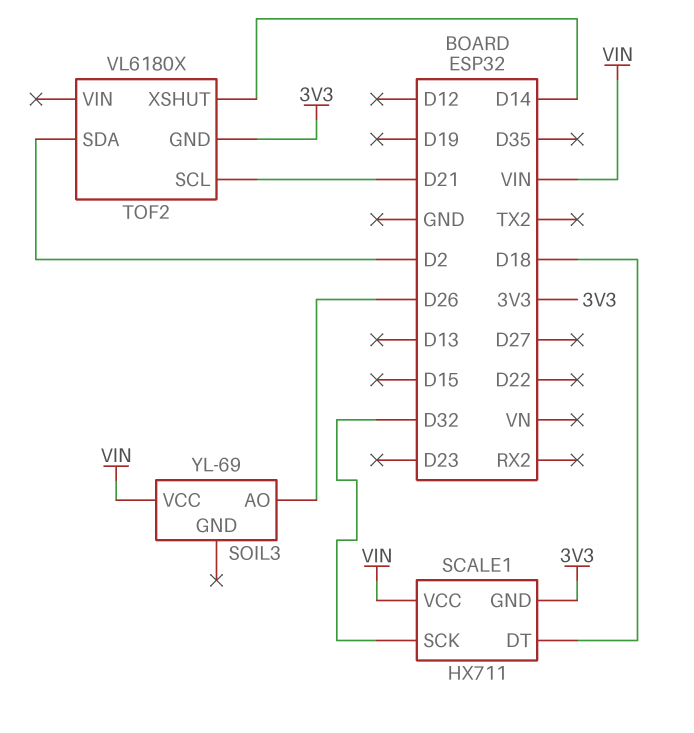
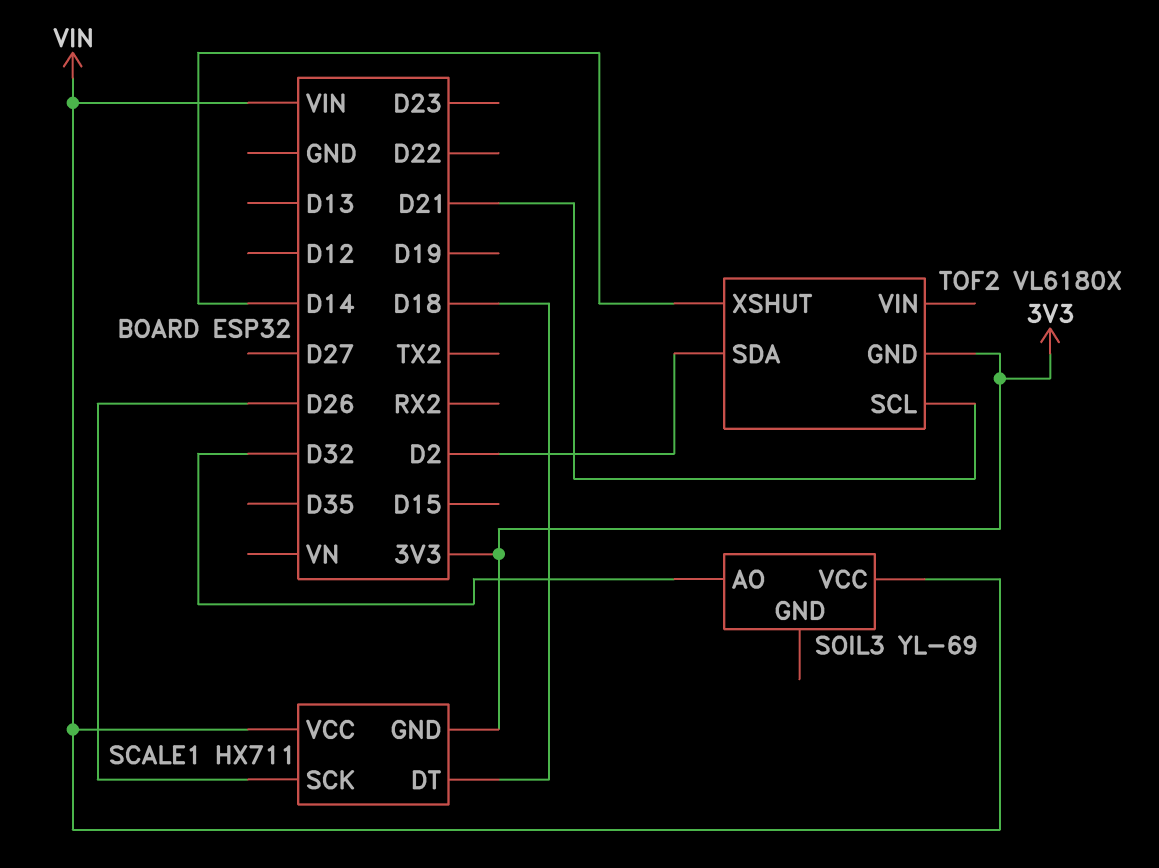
SCALE1 pin SCK: D32 -> D26
SOIL3 pin AO: D26 -> D32

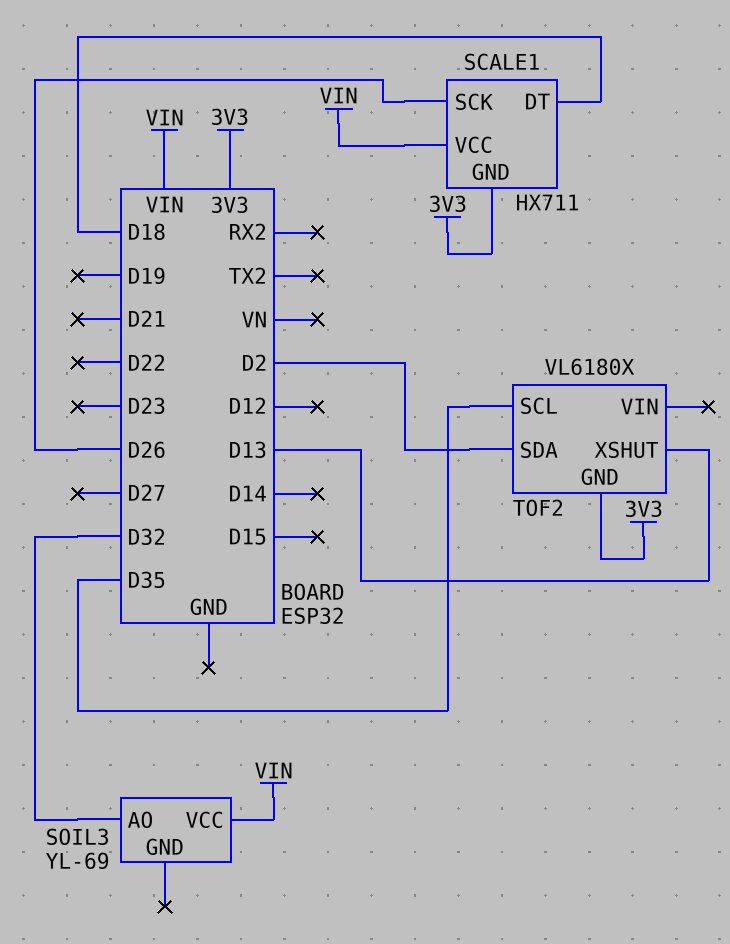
TOF2 pin SCL: D21 -> D35
TOF2 pin XSHUT: D14 -> D13

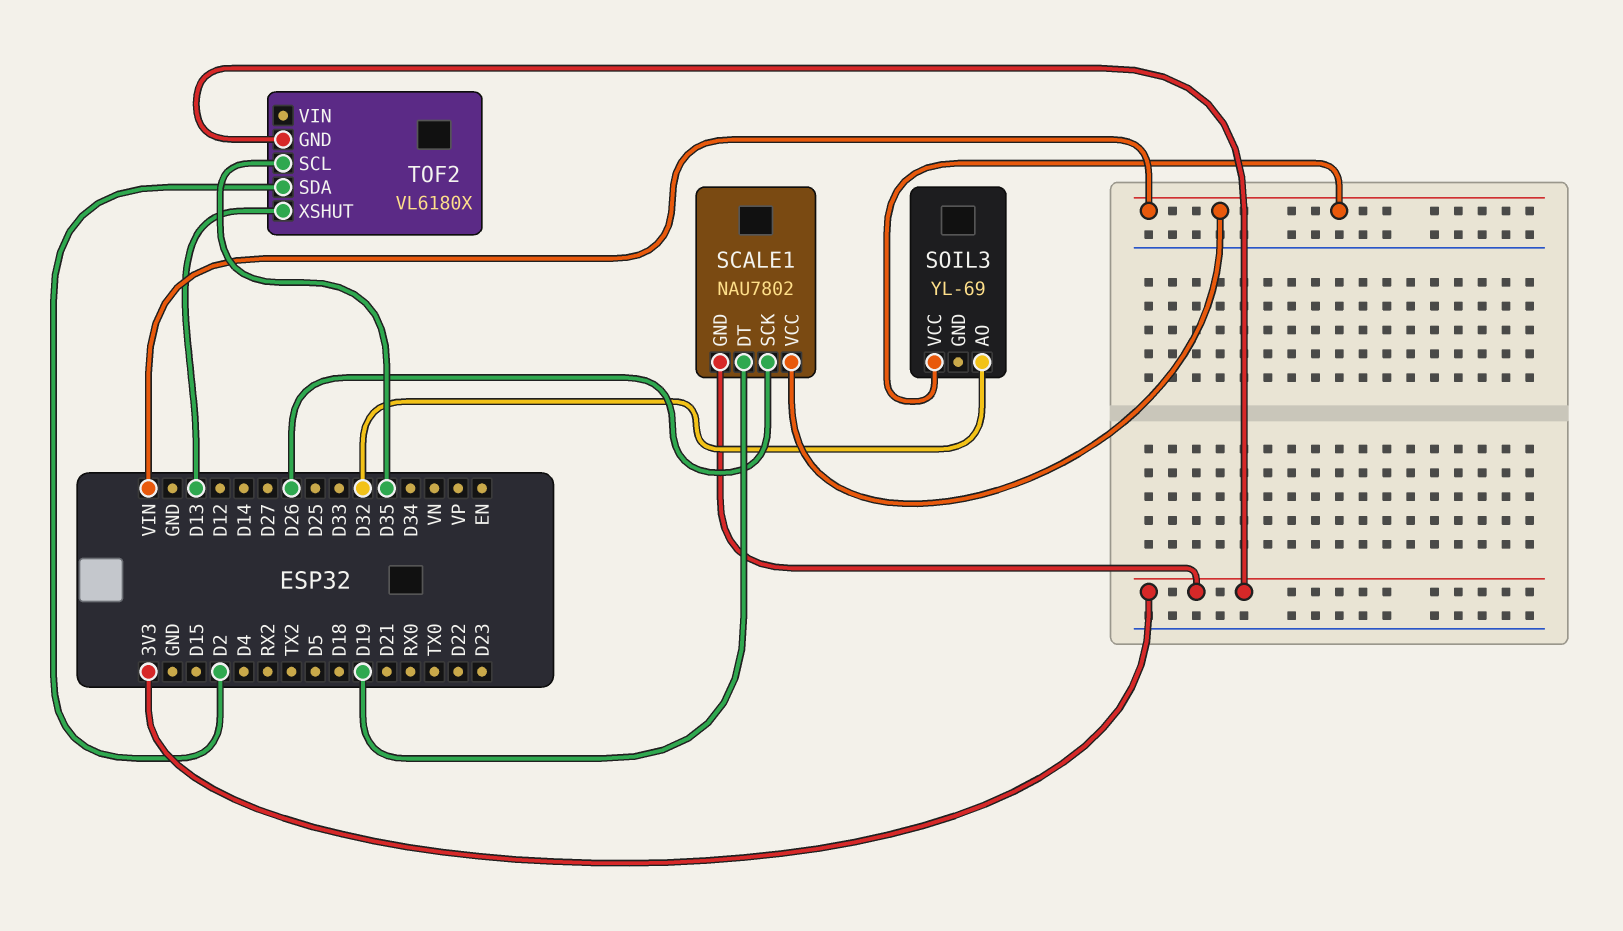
SCALE1: HX711 -> NAU7802
SCALE1 pin DT: D18 -> D19

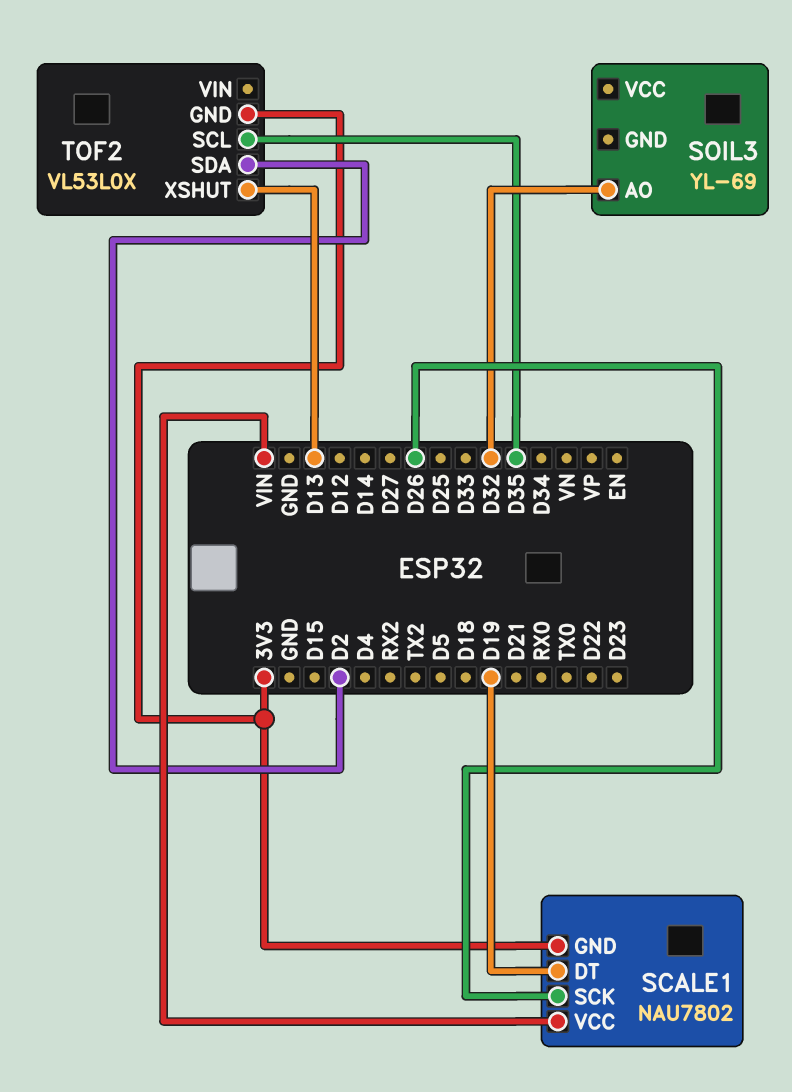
SOIL3 pin VCC: VIN -> none
TOF2: VL6180X -> VL53L0X

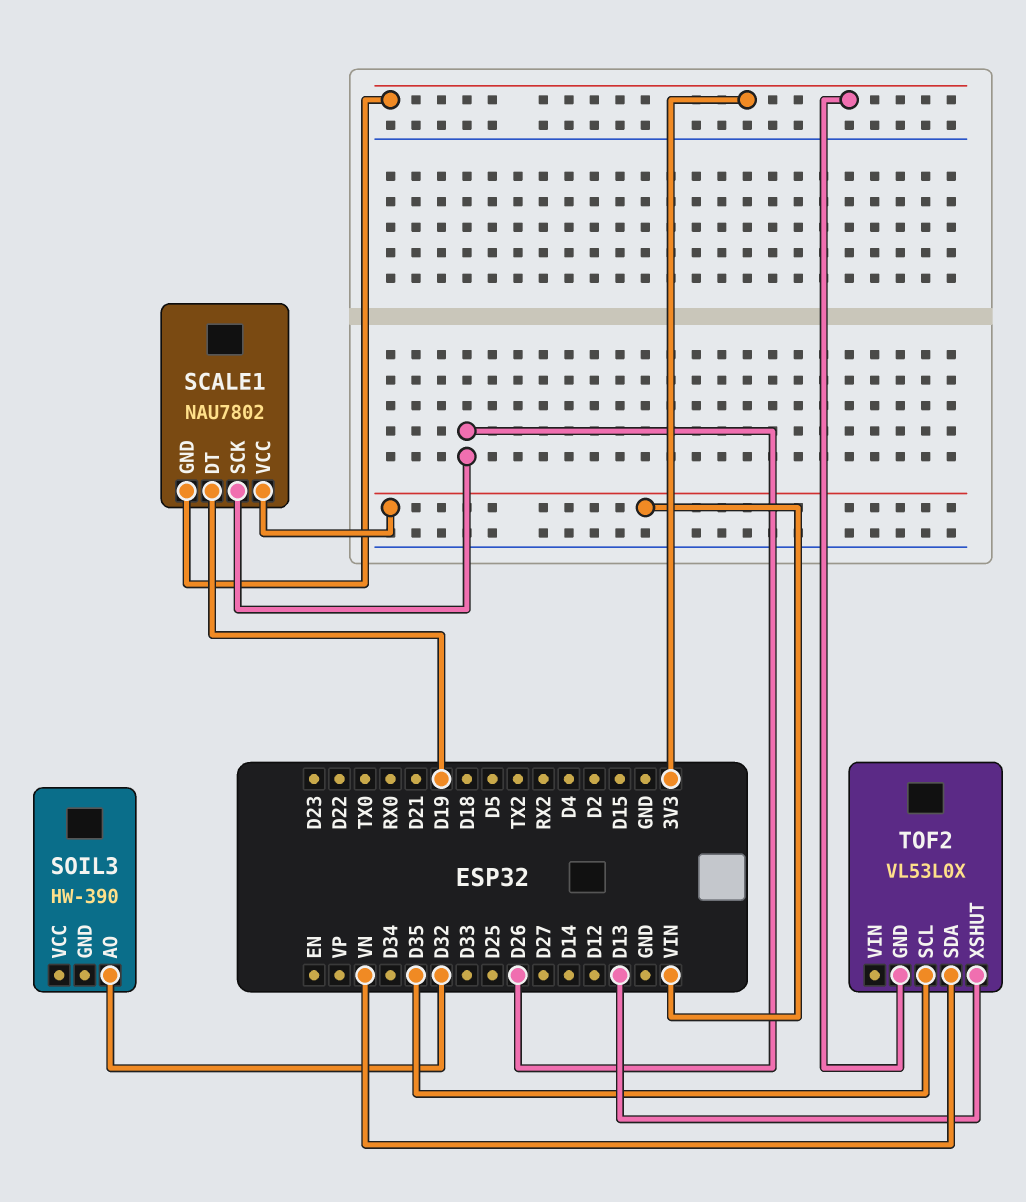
SOIL3: YL-69 -> HW-390
TOF2 pin SDA: D2 -> VN

